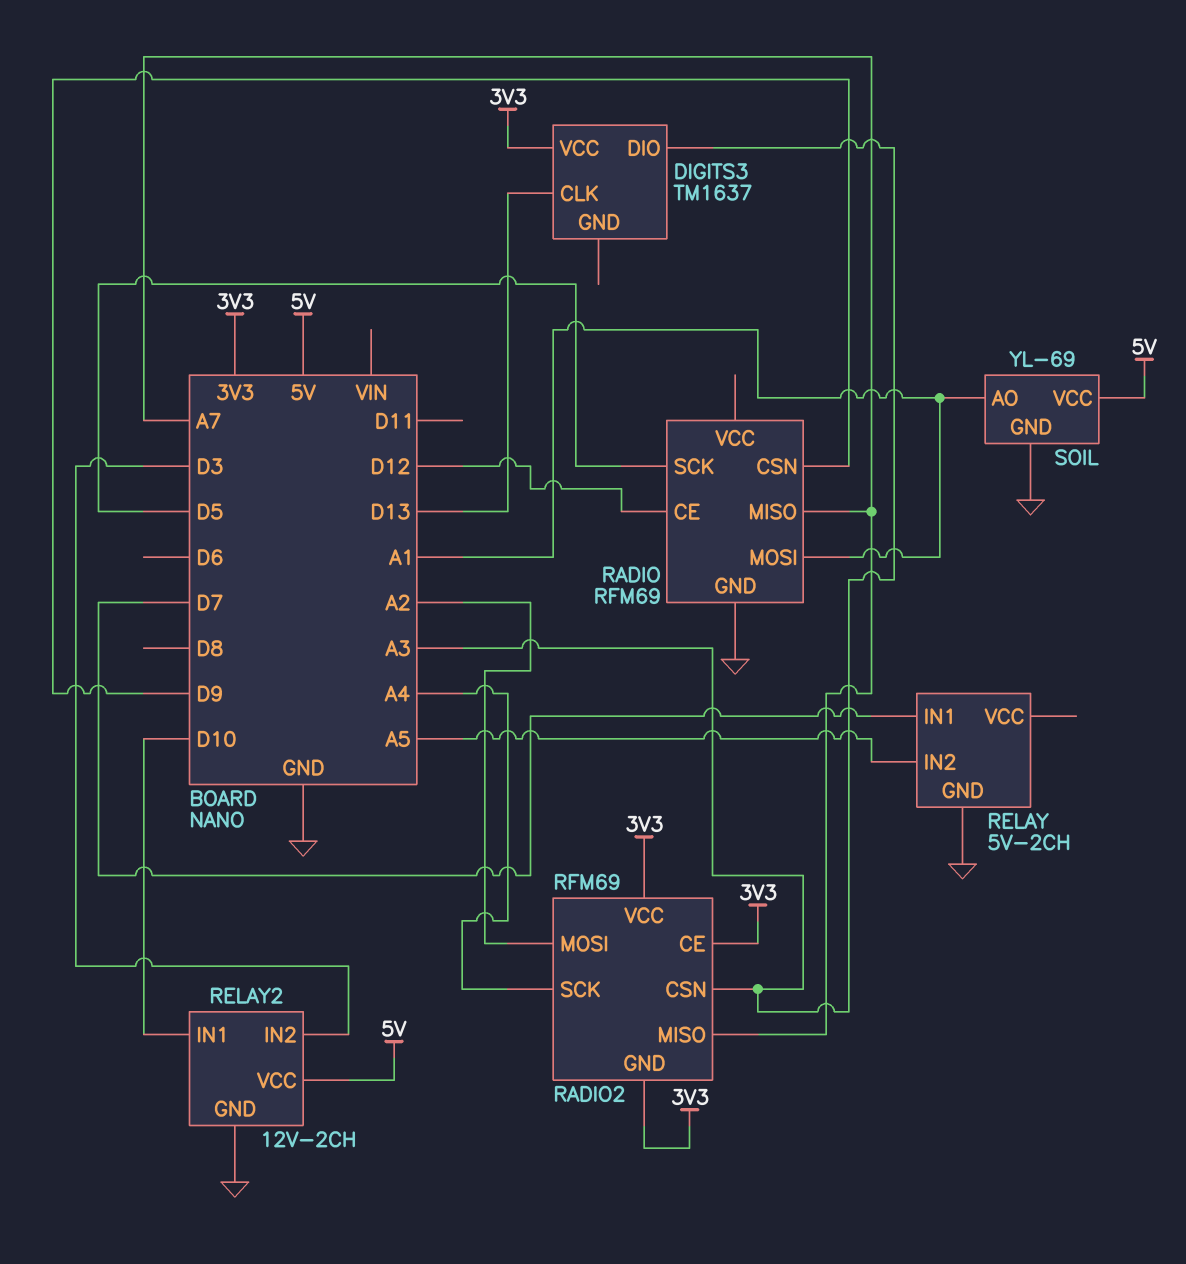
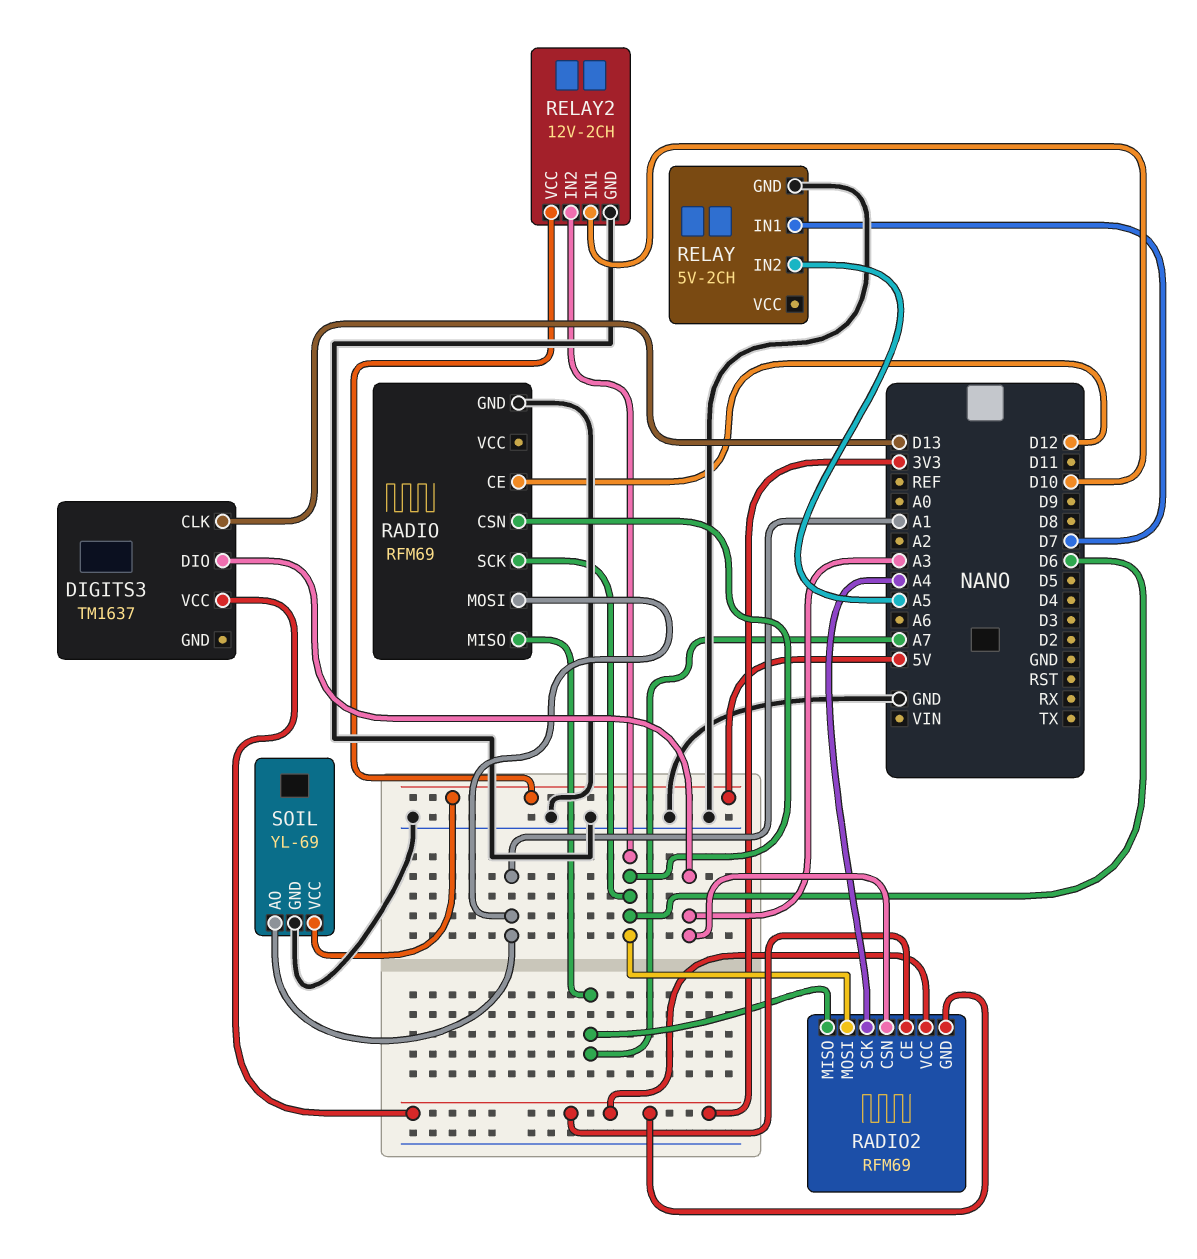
RADIO pin CSN: D9 -> D6
RADIO pin SCK: D5 -> D6
RADIO2 pin MOSI: A2 -> D6
RELAY2 pin IN2: D3 -> D6

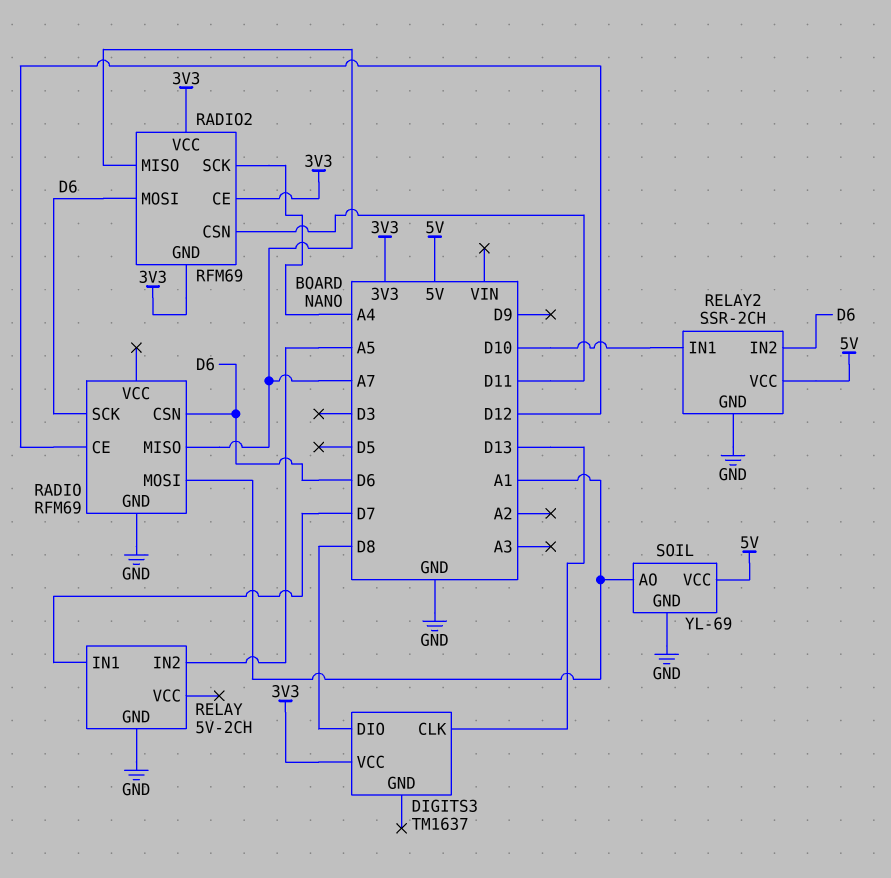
DIGITS3 pin DIO: A3 -> D8
RADIO2 pin CSN: A3 -> D11
RELAY2: 12V-2CH -> SSR-2CH

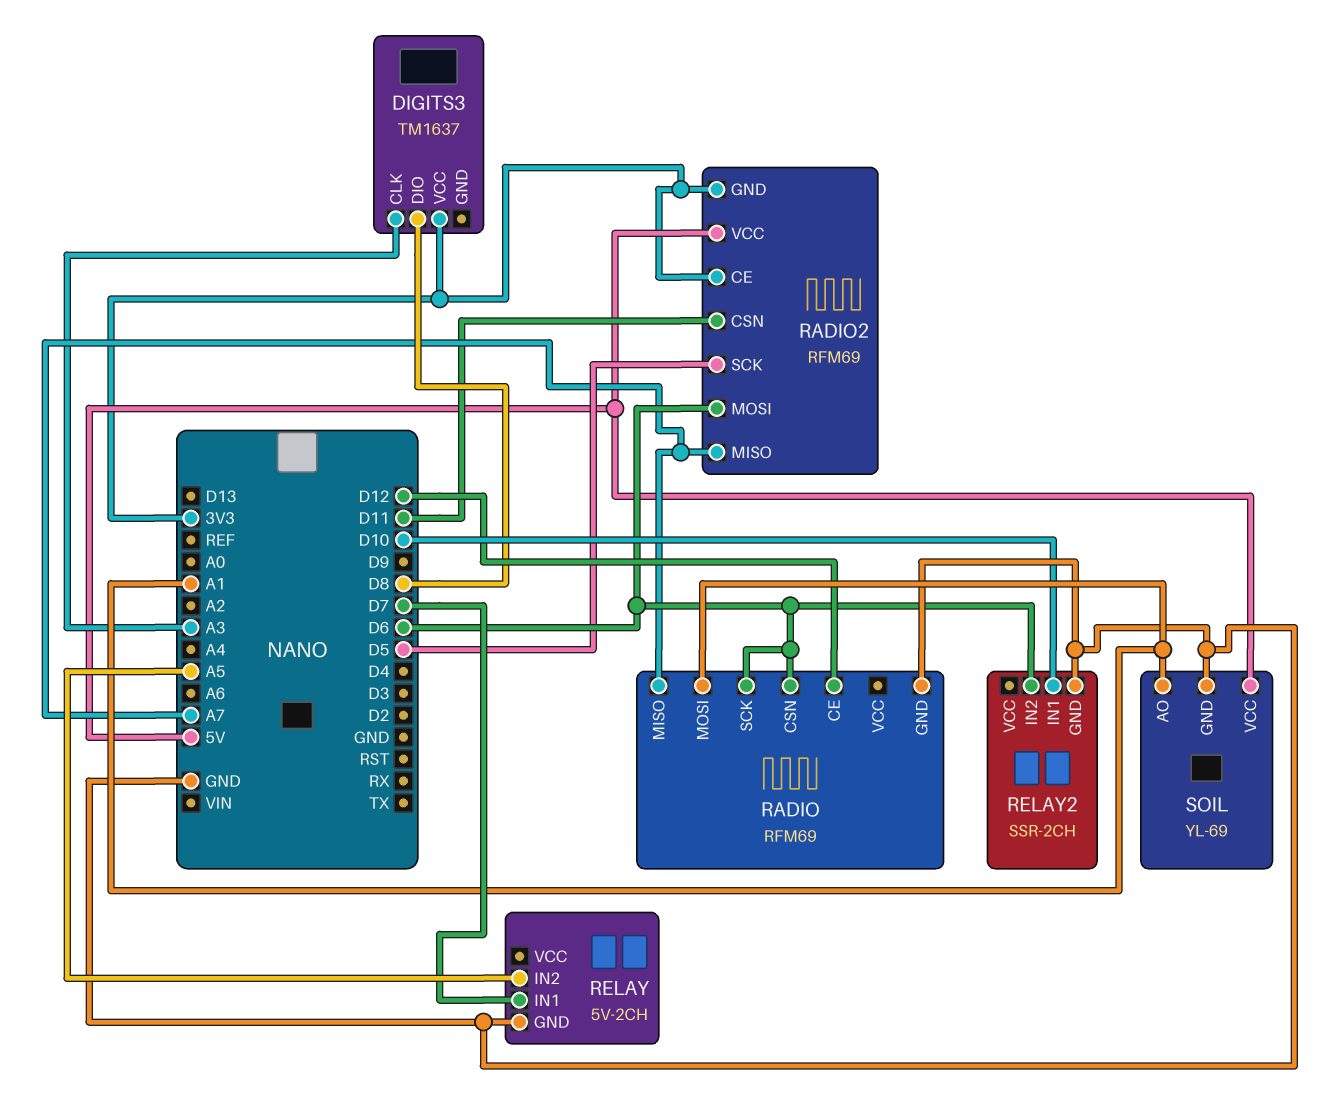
DIGITS3 pin CLK: D13 -> A3
RADIO2 pin SCK: A4 -> D5
RADIO2 pin VCC: 3V3 -> 5V
RELAY2 pin VCC: 5V -> none

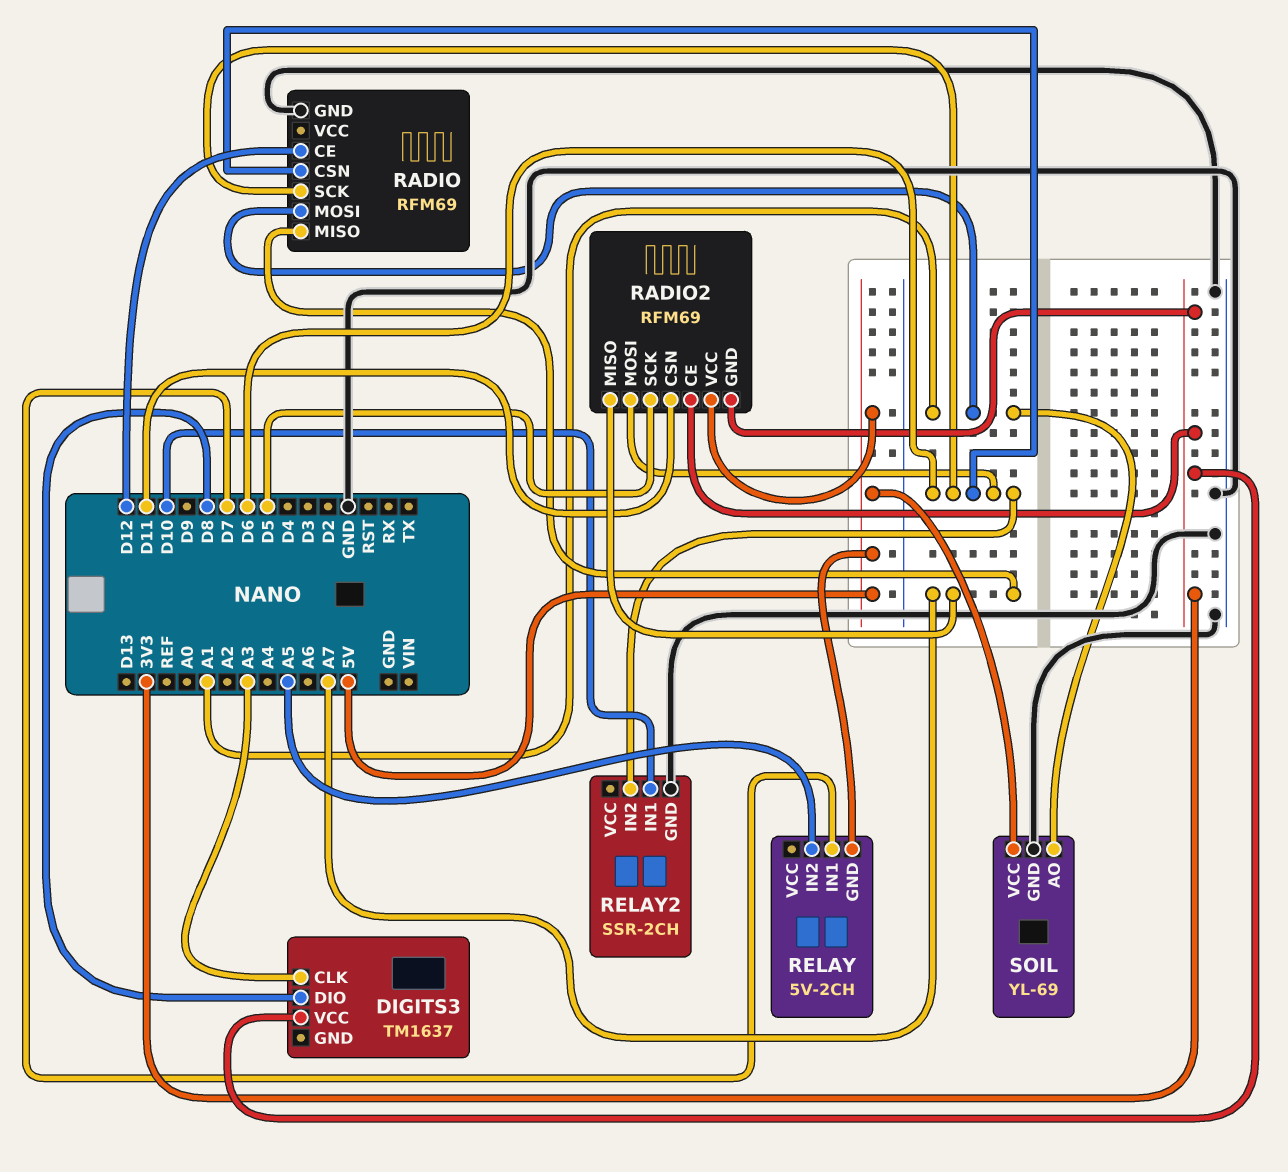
RELAY pin GND: GND -> 5V

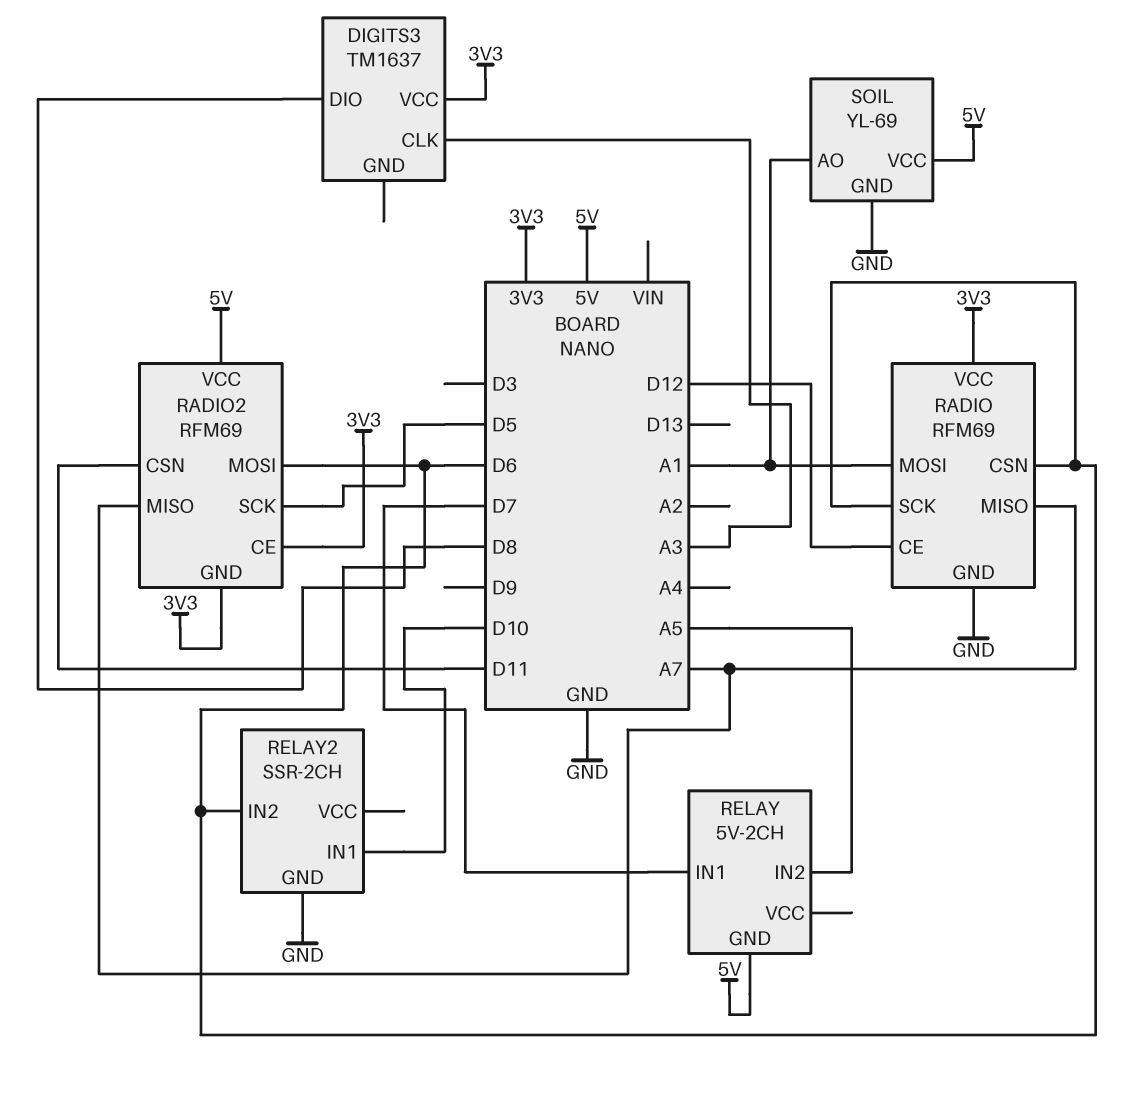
RADIO pin VCC: none -> 3V3

